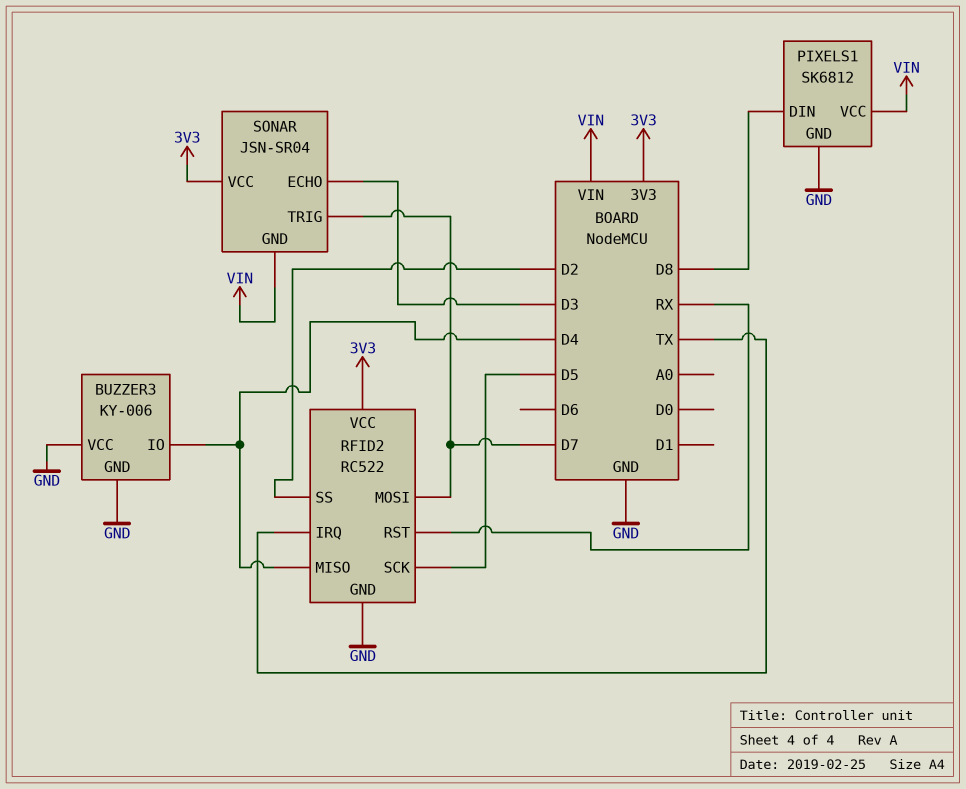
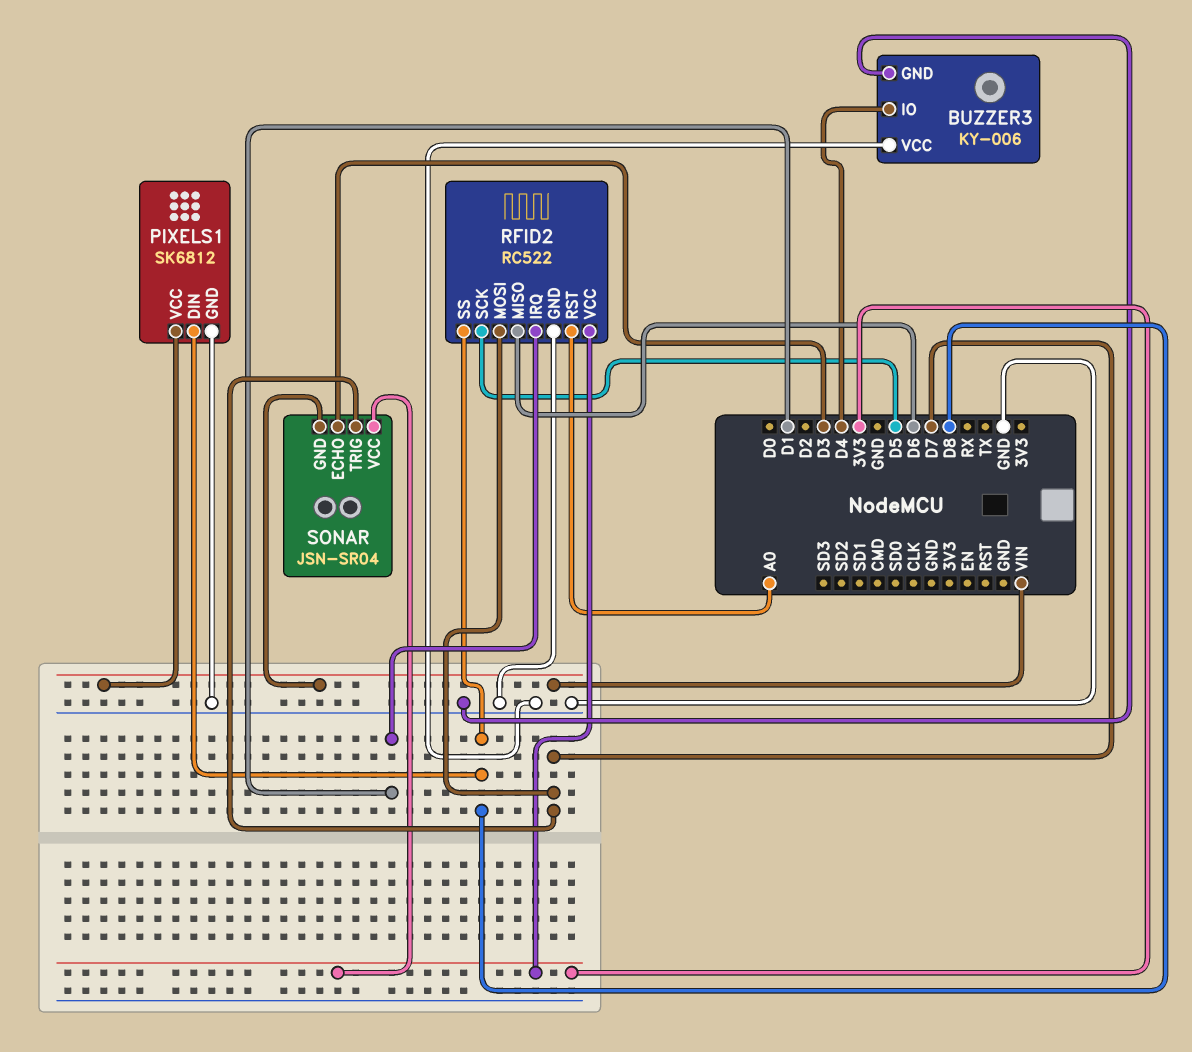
RFID2 pin IRQ: TX -> D1
RFID2 pin MISO: D4 -> D6
RFID2 pin RST: RX -> A0
RFID2 pin SS: D2 -> D8

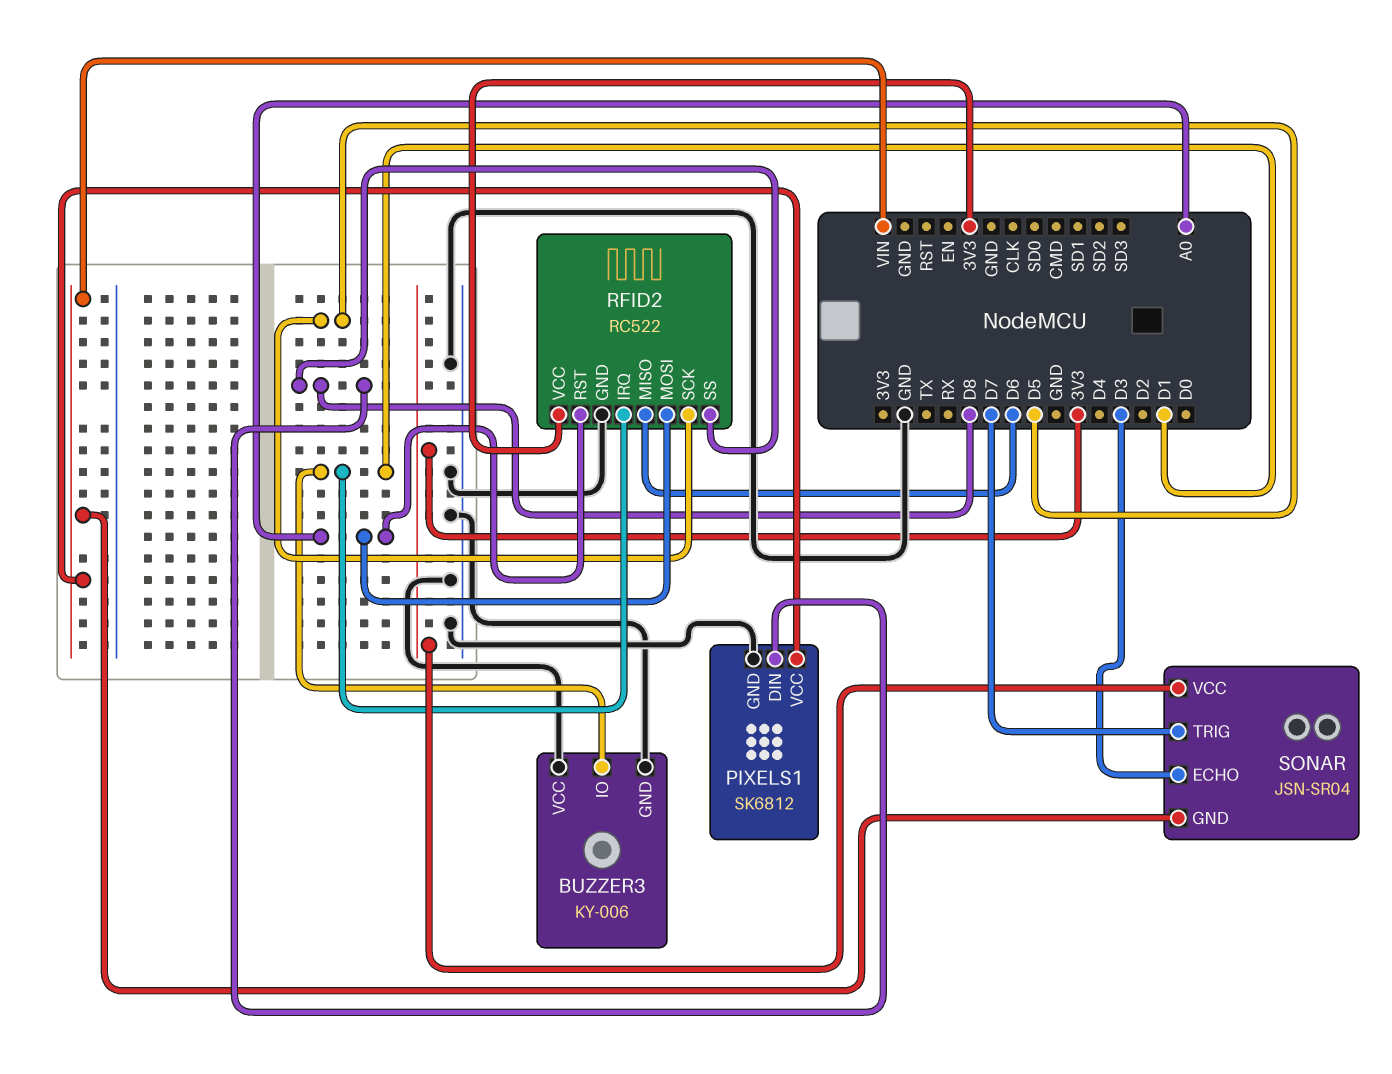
BUZZER3 pin IO: D4 -> D1
RFID2 pin MOSI: D7 -> A0

